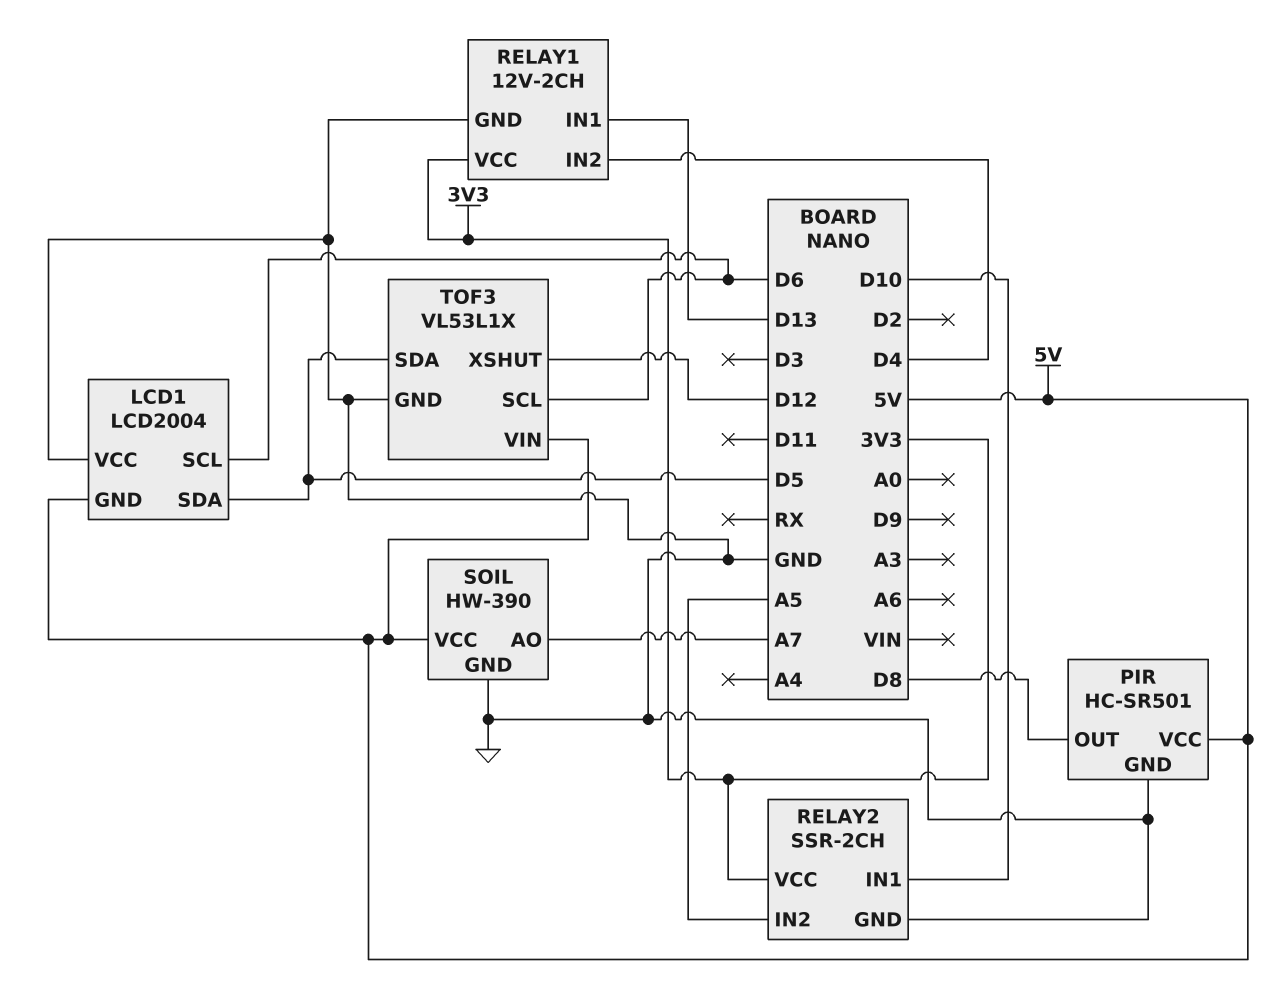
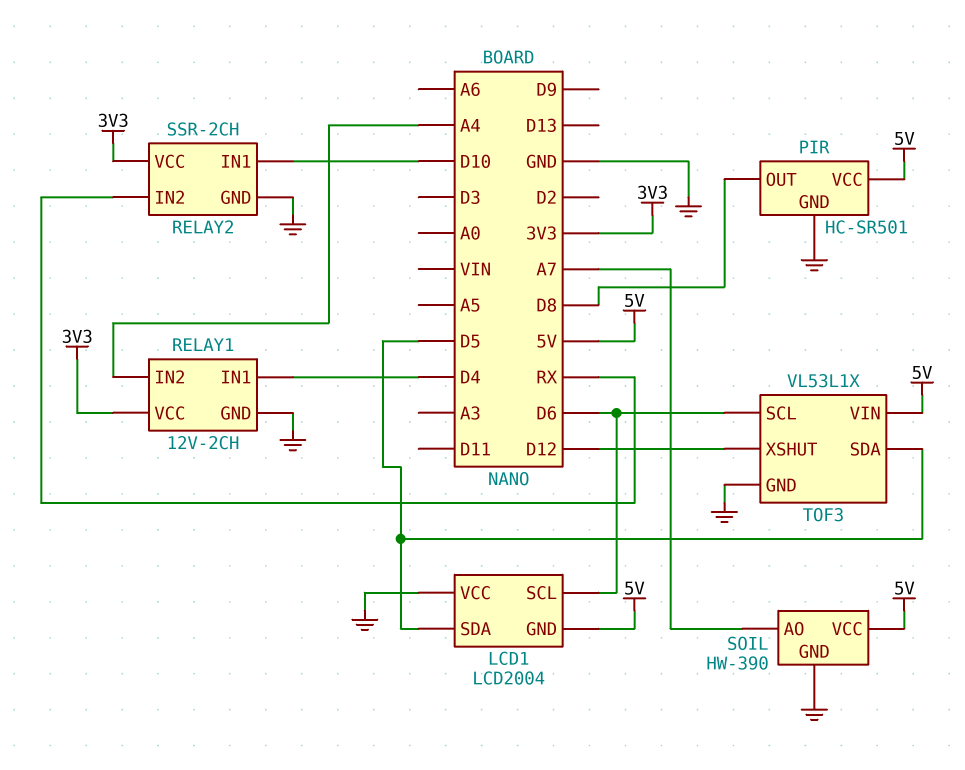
RELAY1 pin IN1: D13 -> D4
RELAY1 pin IN2: D4 -> A4
RELAY2 pin IN2: A5 -> RX

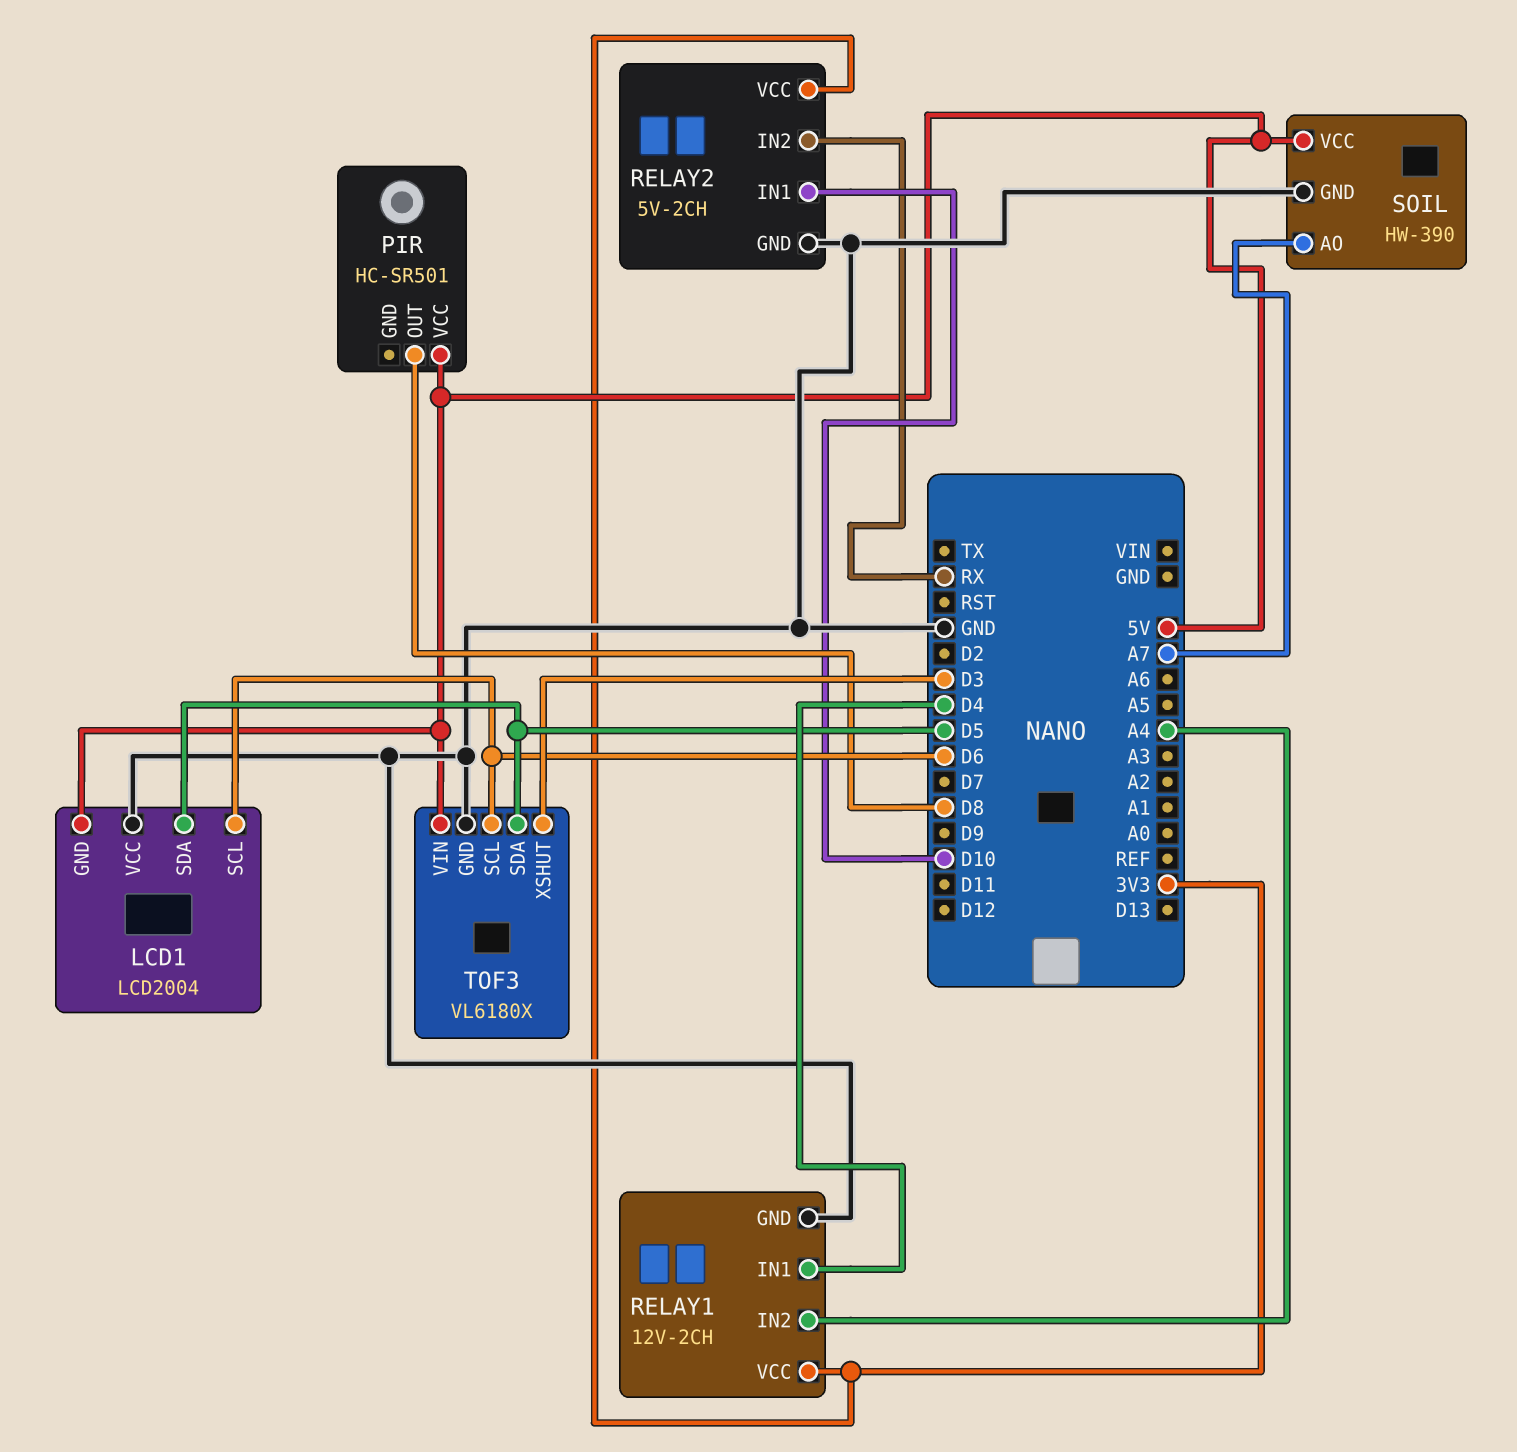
PIR pin GND: GND -> none
RELAY2: SSR-2CH -> 5V-2CH
TOF3: VL53L1X -> VL6180X
TOF3 pin XSHUT: D12 -> D3

